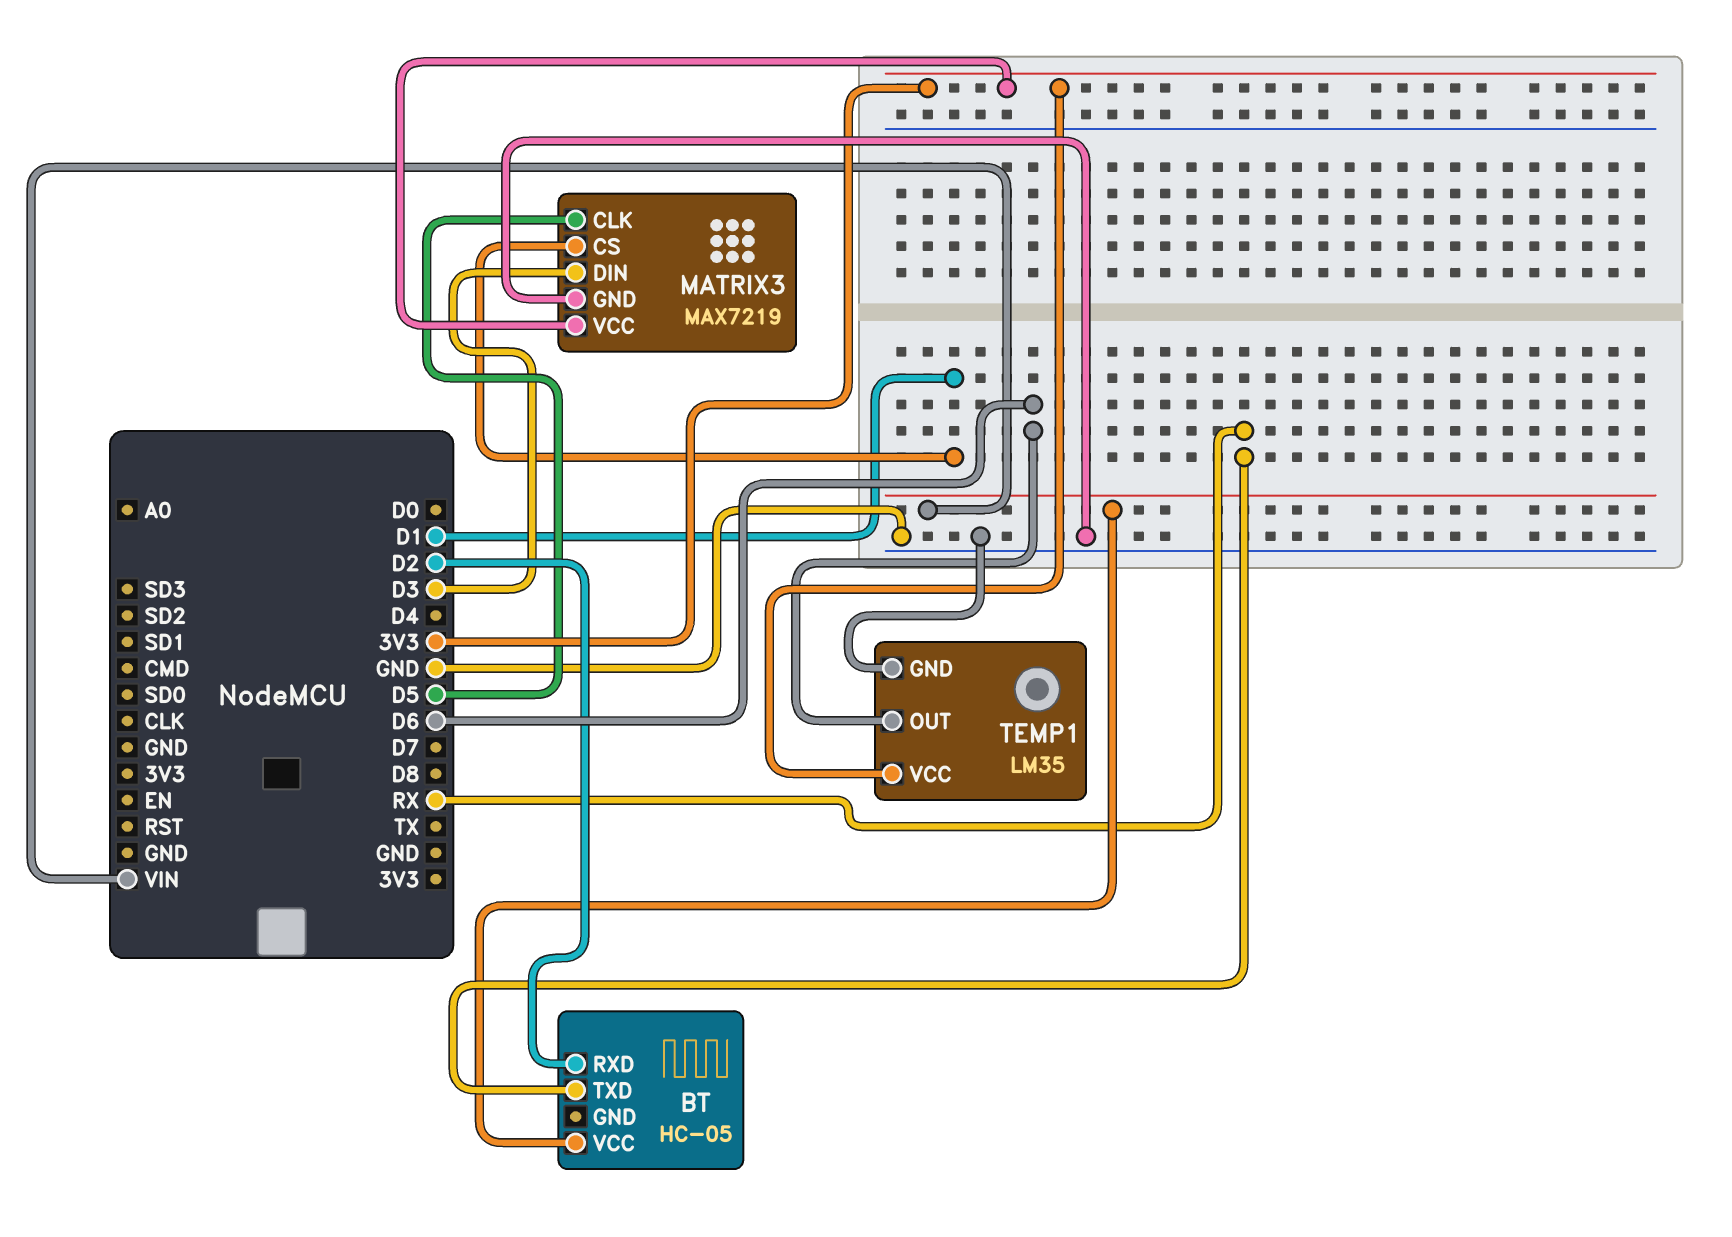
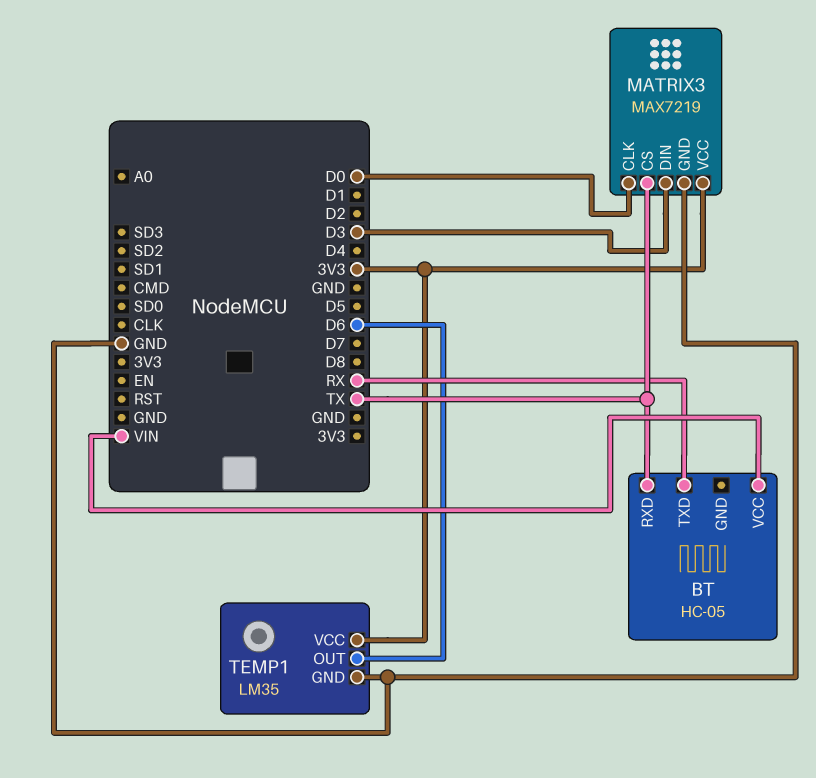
BT pin RXD: D2 -> TX
MATRIX3 pin CLK: D5 -> D0
MATRIX3 pin CS: D1 -> TX

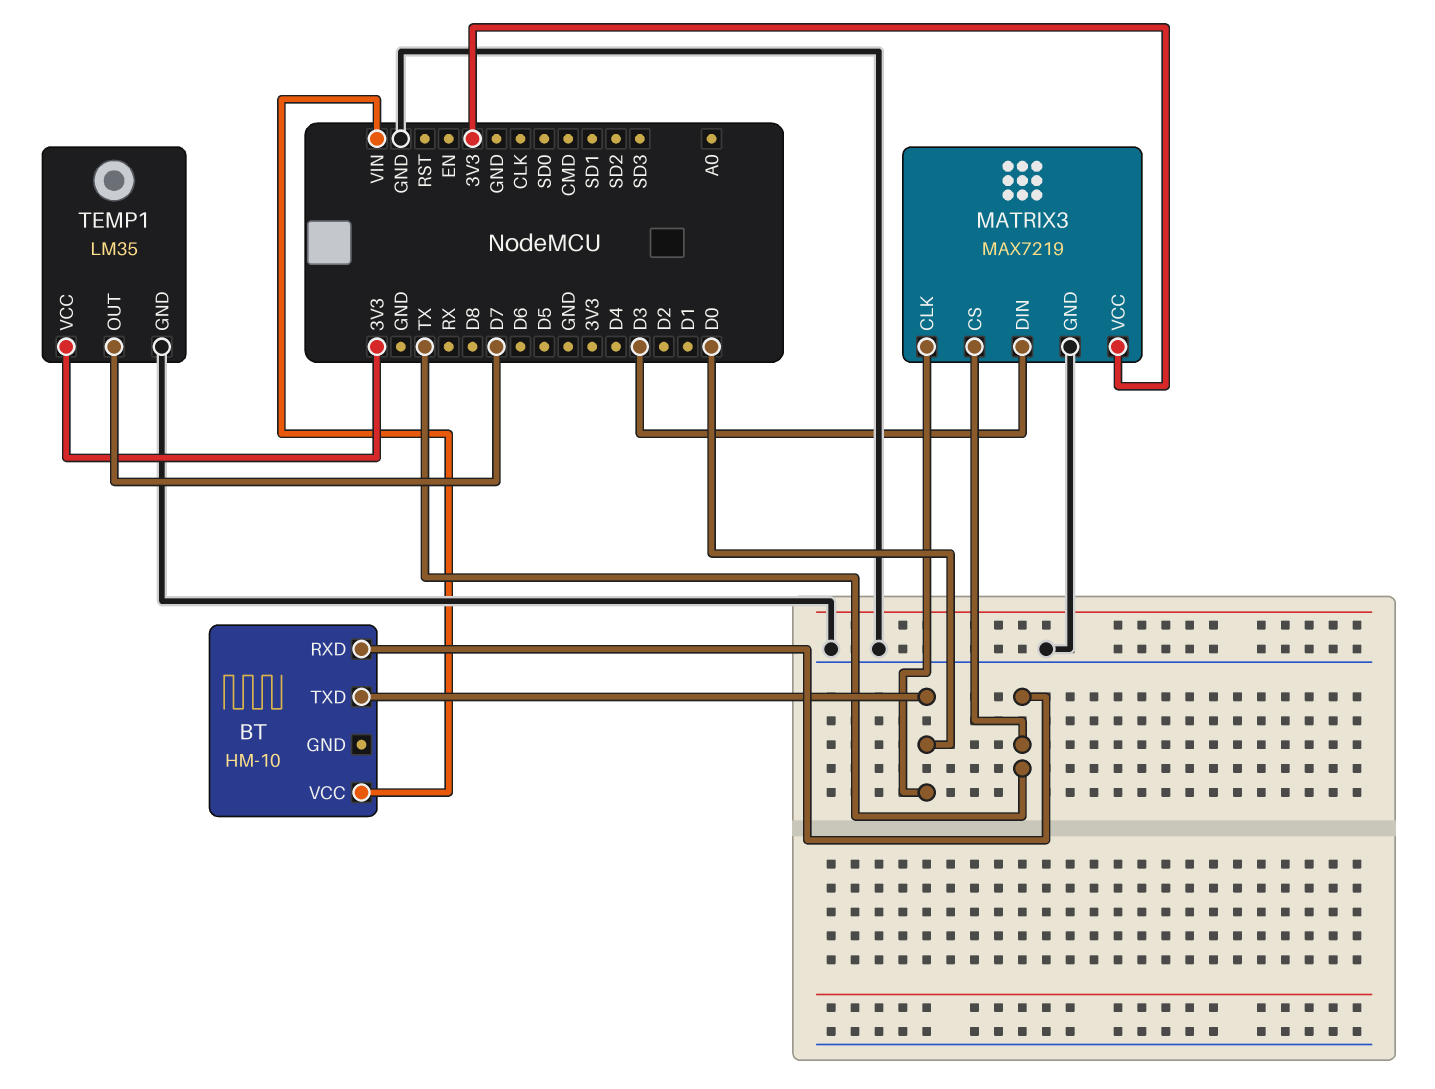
BT: HC-05 -> HM-10
BT pin TXD: RX -> D0
TEMP1 pin OUT: D6 -> D7

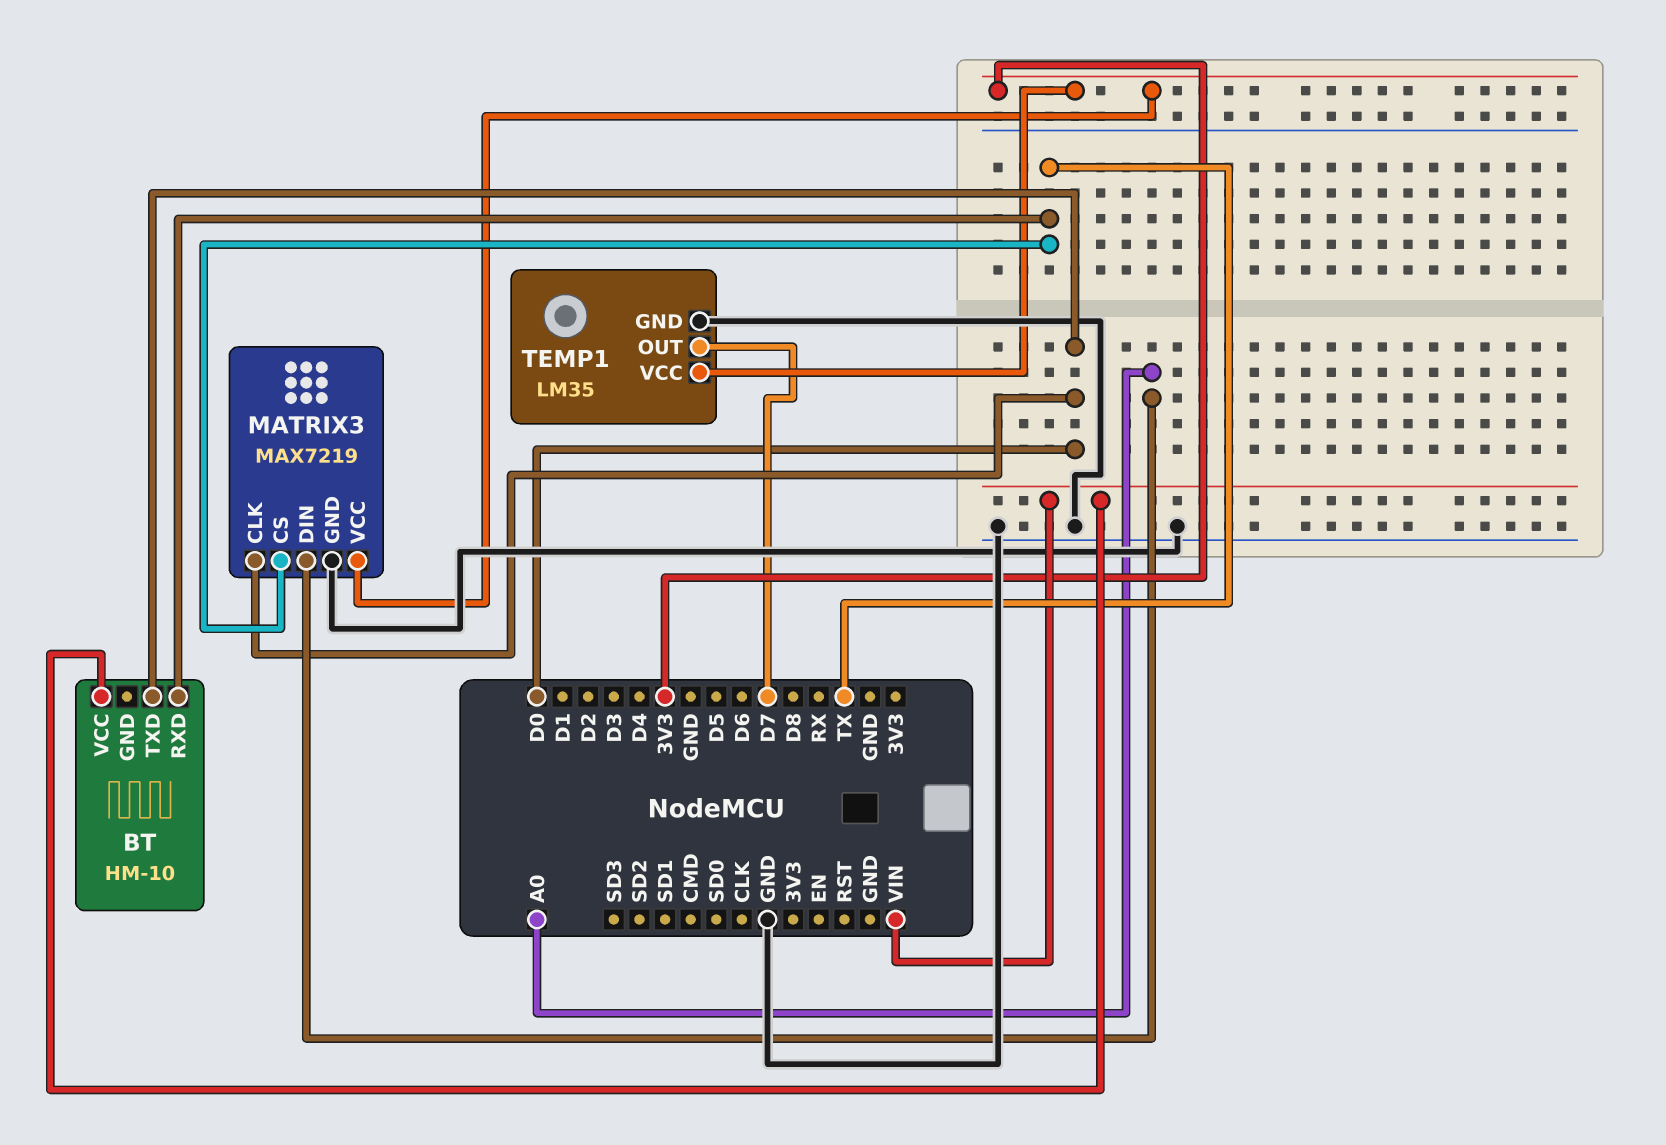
MATRIX3 pin DIN: D3 -> A0

